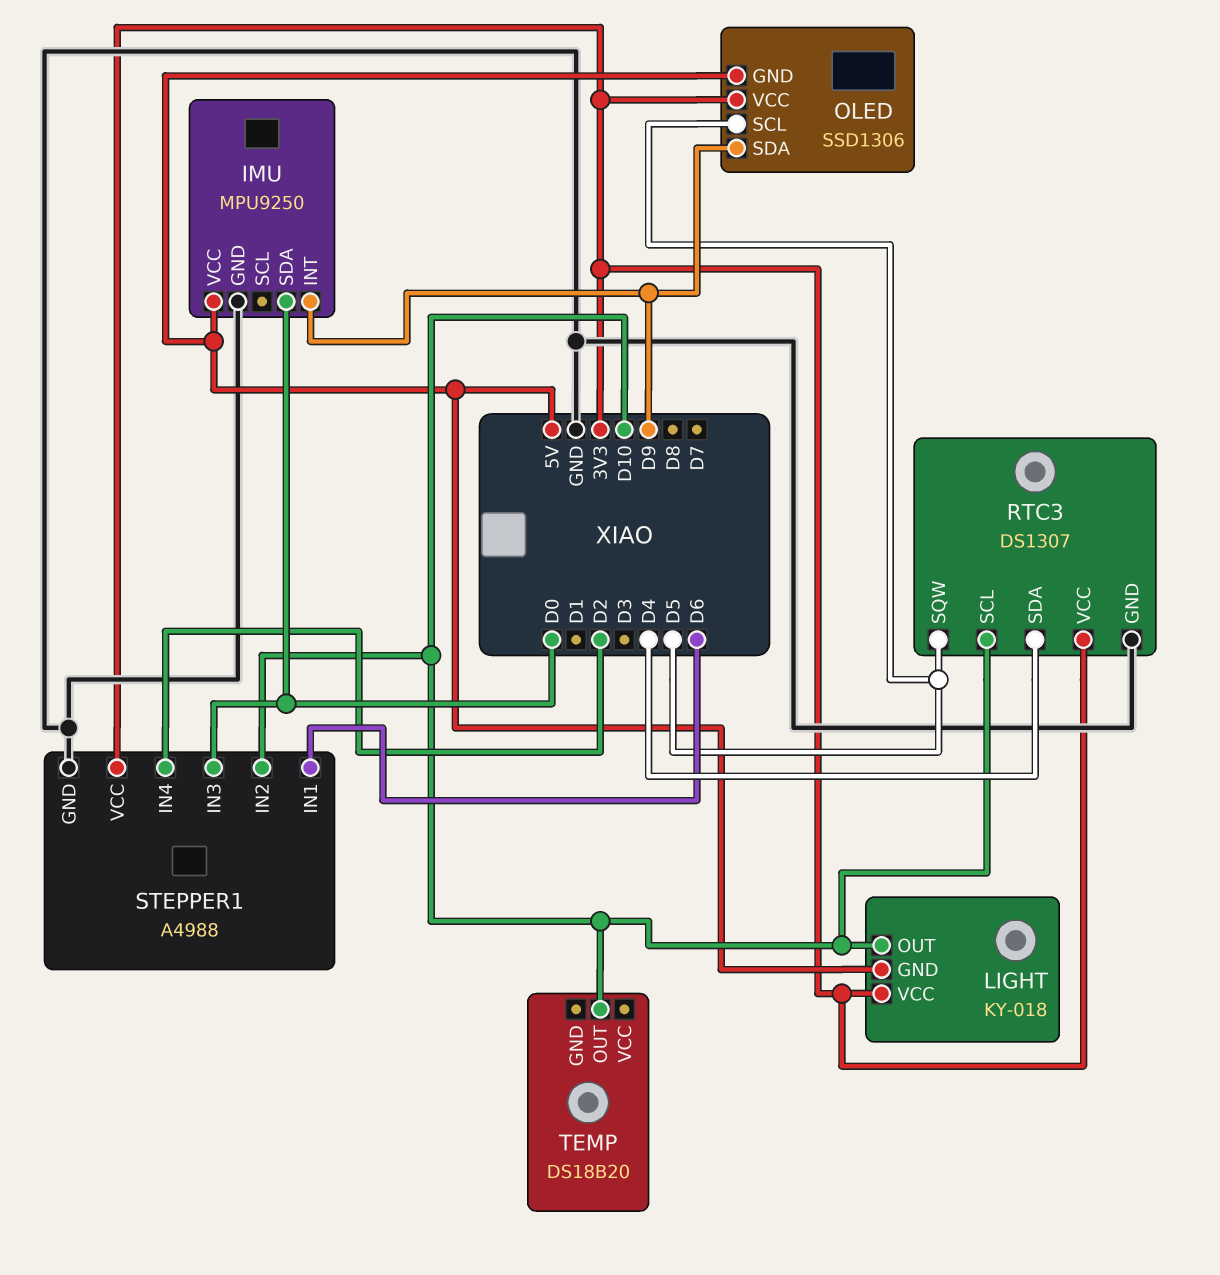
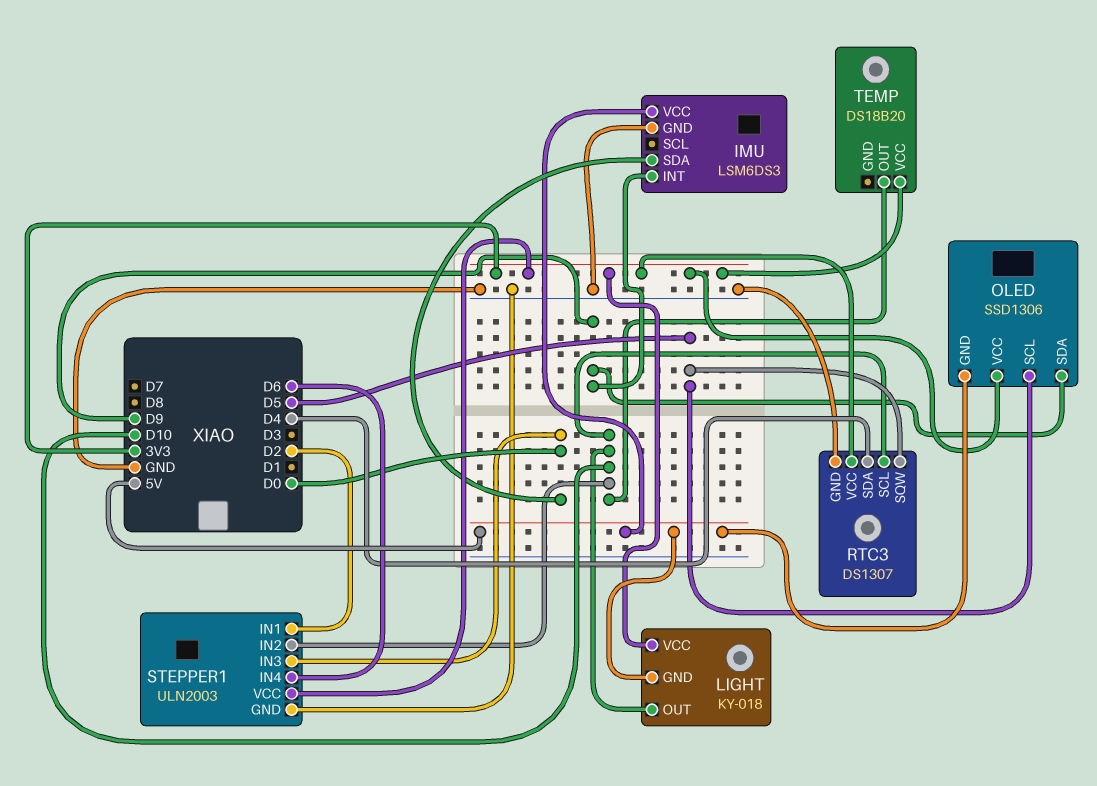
IMU: MPU9250 -> LSM6DS3
STEPPER1: A4988 -> ULN2003
STEPPER1 pin IN1: D6 -> D2
STEPPER1 pin IN4: D2 -> D6
TEMP pin VCC: none -> 3V3

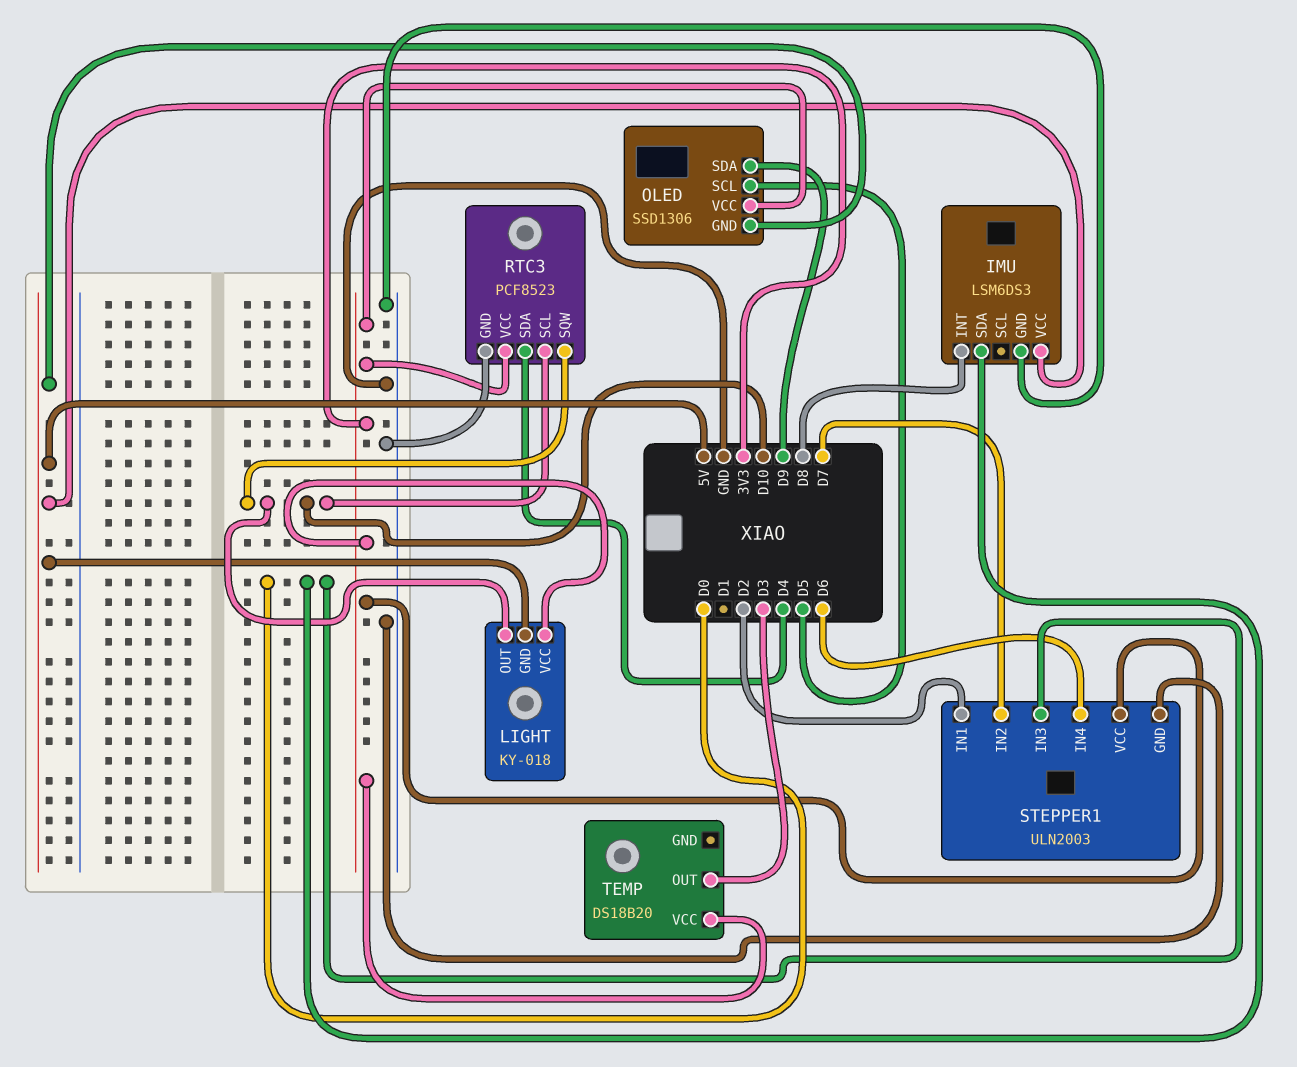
IMU pin INT: D9 -> D8
RTC3: DS1307 -> PCF8523
RTC3 pin SQW: D5 -> D10
STEPPER1 pin IN2: D10 -> D7
TEMP pin OUT: D10 -> D3

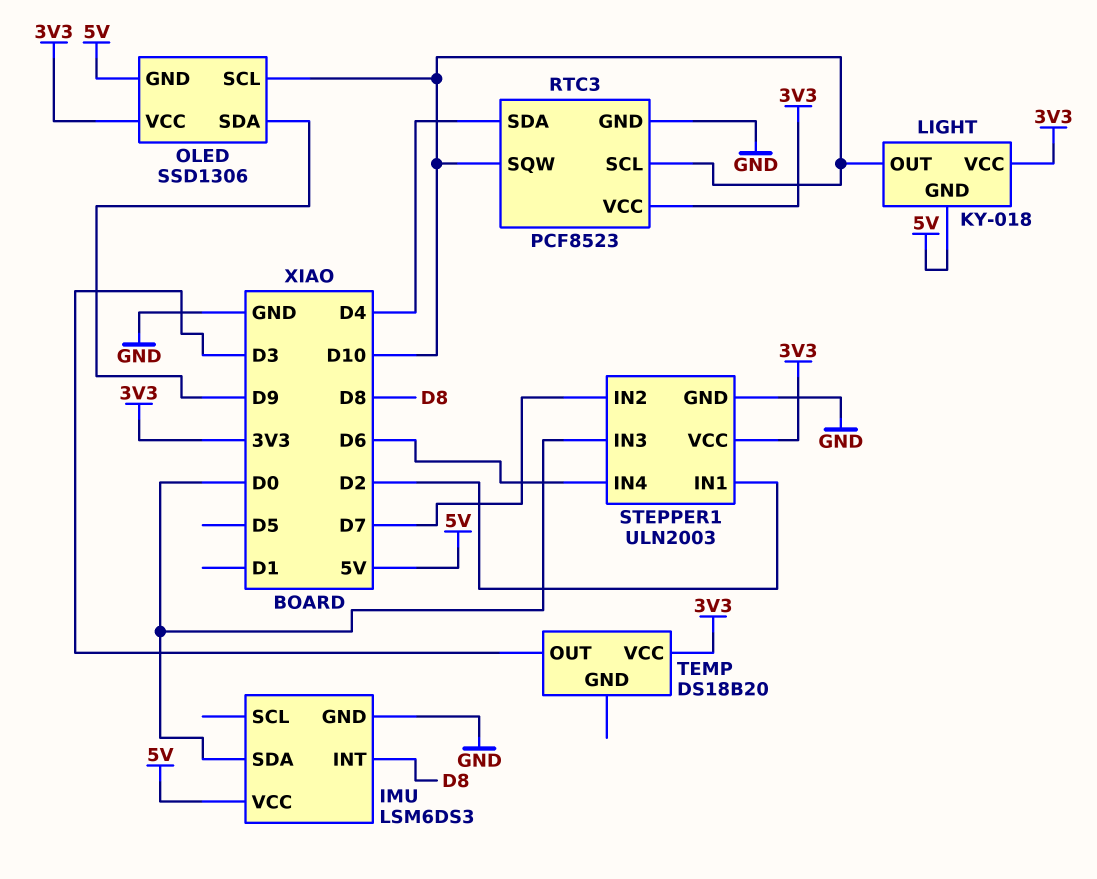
OLED pin SCL: D5 -> D10

